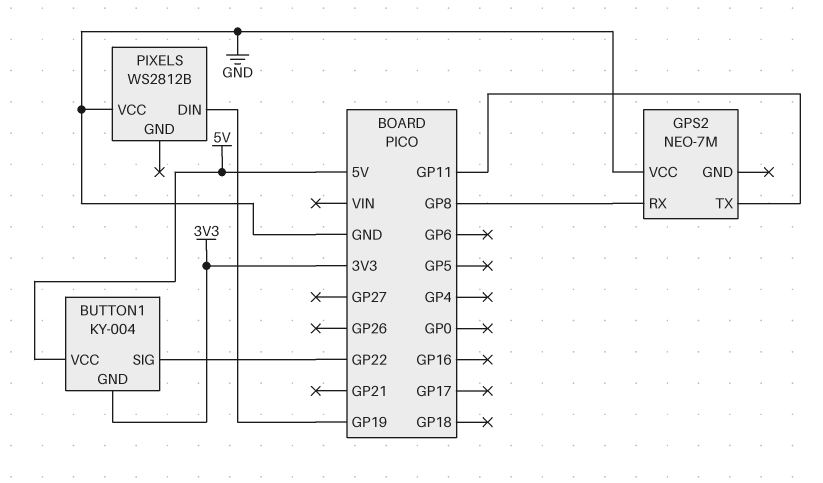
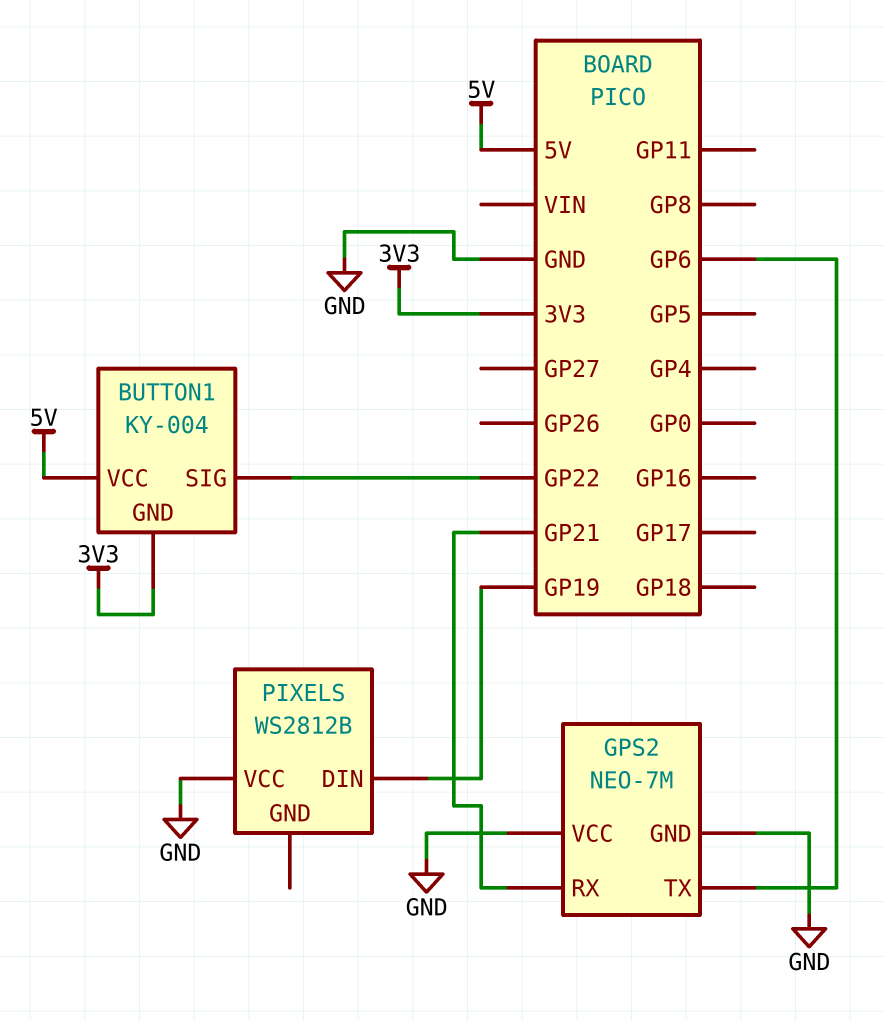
GPS2 pin GND: none -> GND
GPS2 pin RX: GP8 -> GP21
GPS2 pin TX: GP11 -> GP6

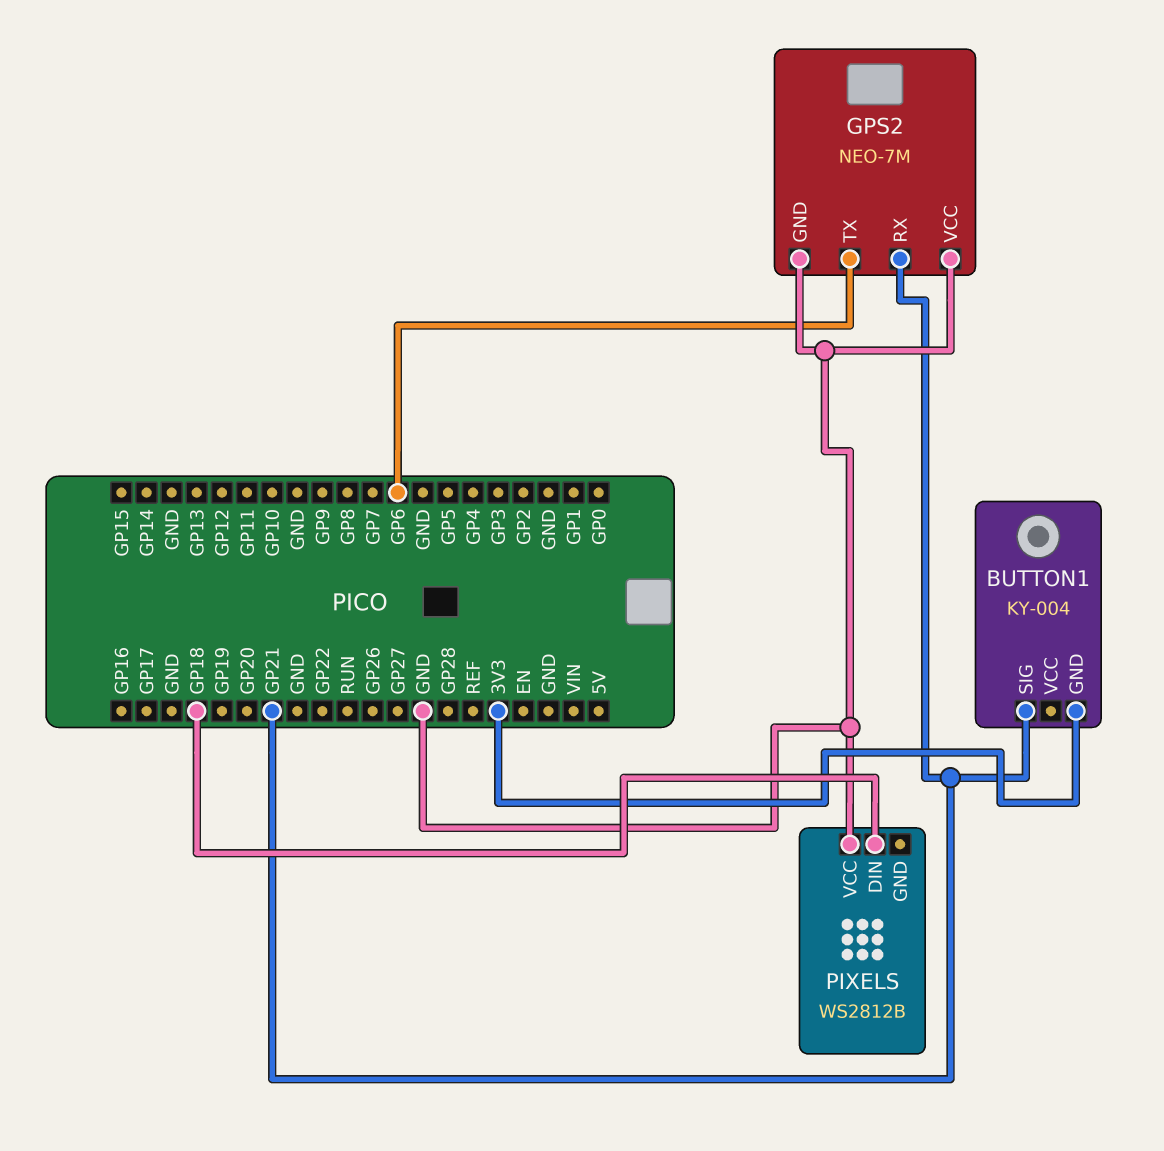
BUTTON1 pin SIG: GP22 -> GP21
BUTTON1 pin VCC: 5V -> none
PIXELS pin DIN: GP19 -> GP18

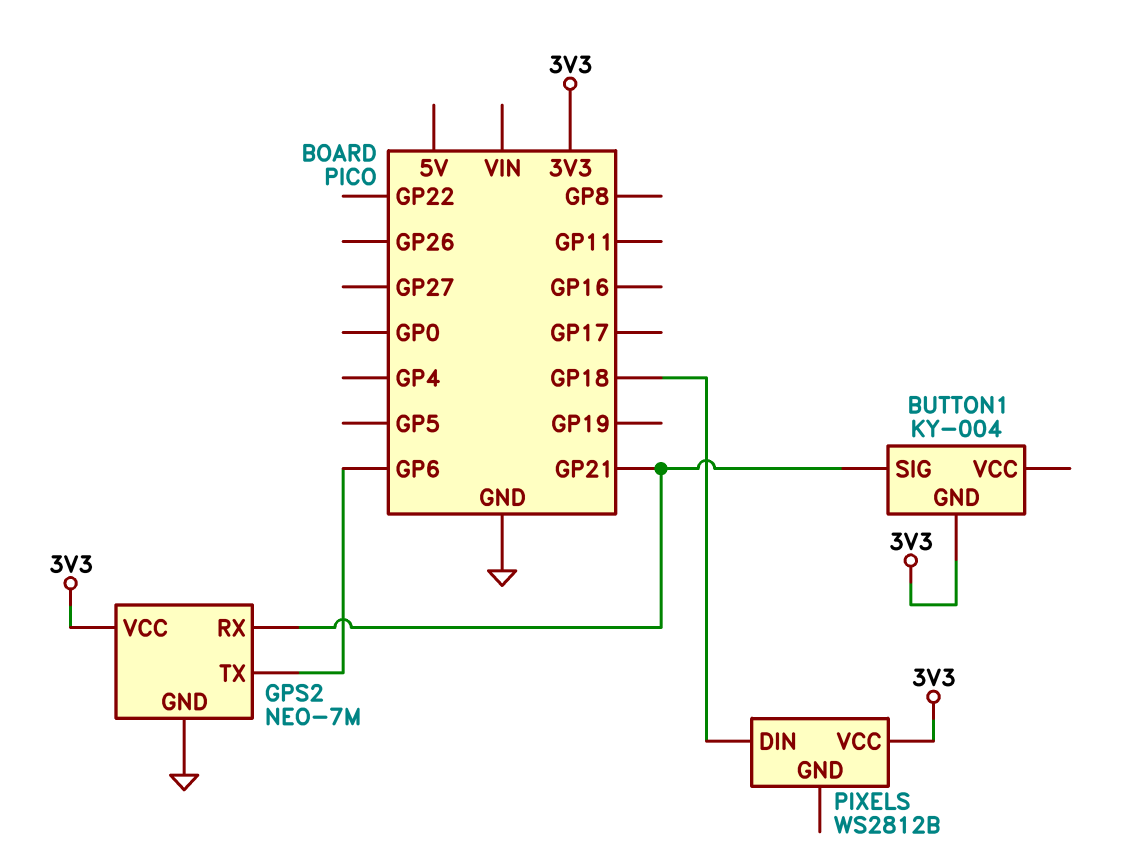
GPS2 pin VCC: GND -> 3V3
PIXELS pin VCC: GND -> 3V3

